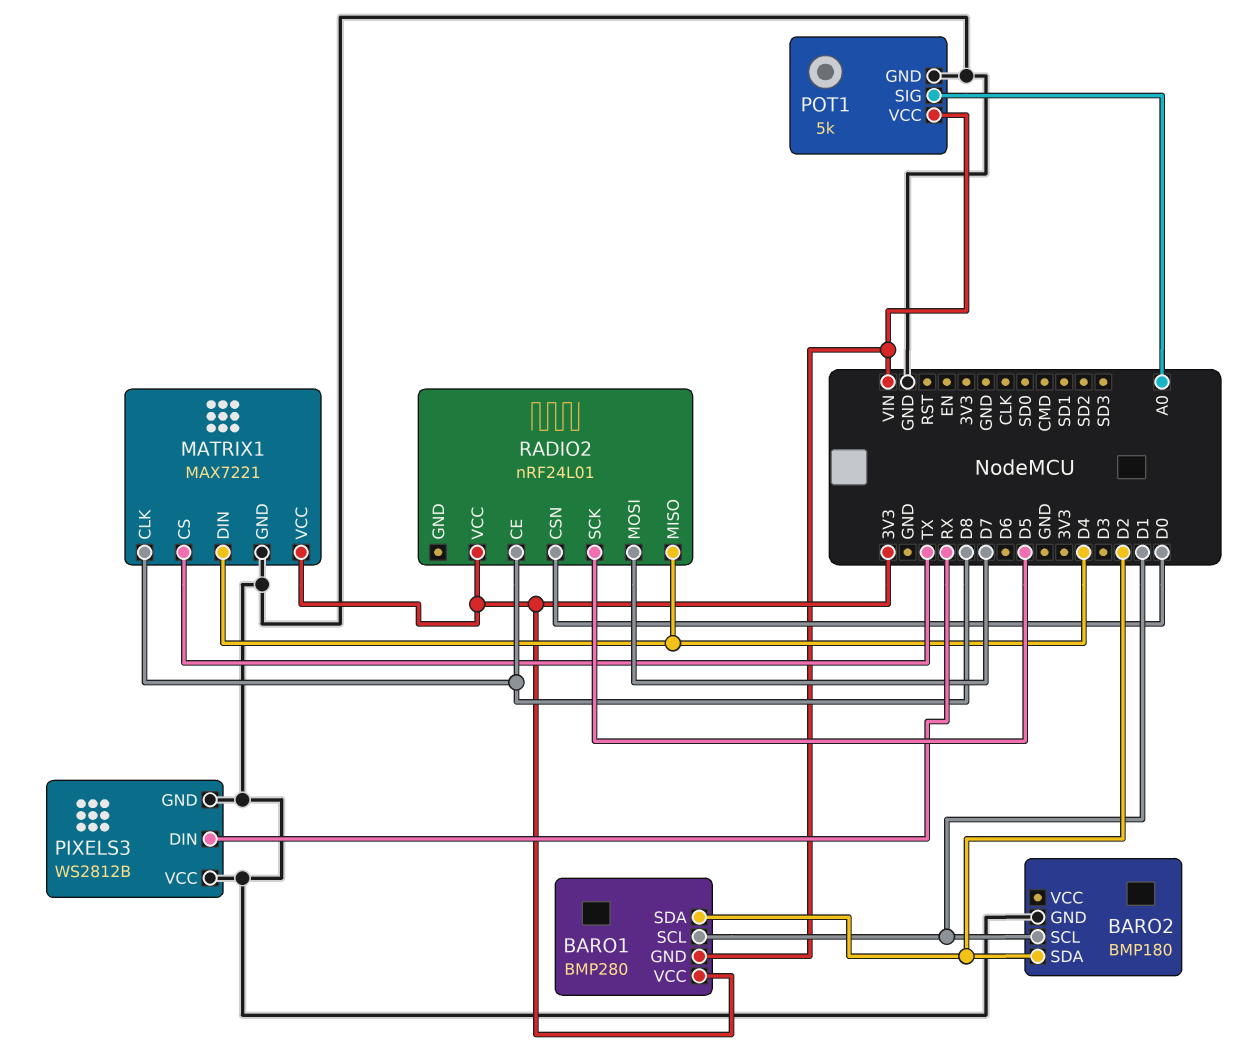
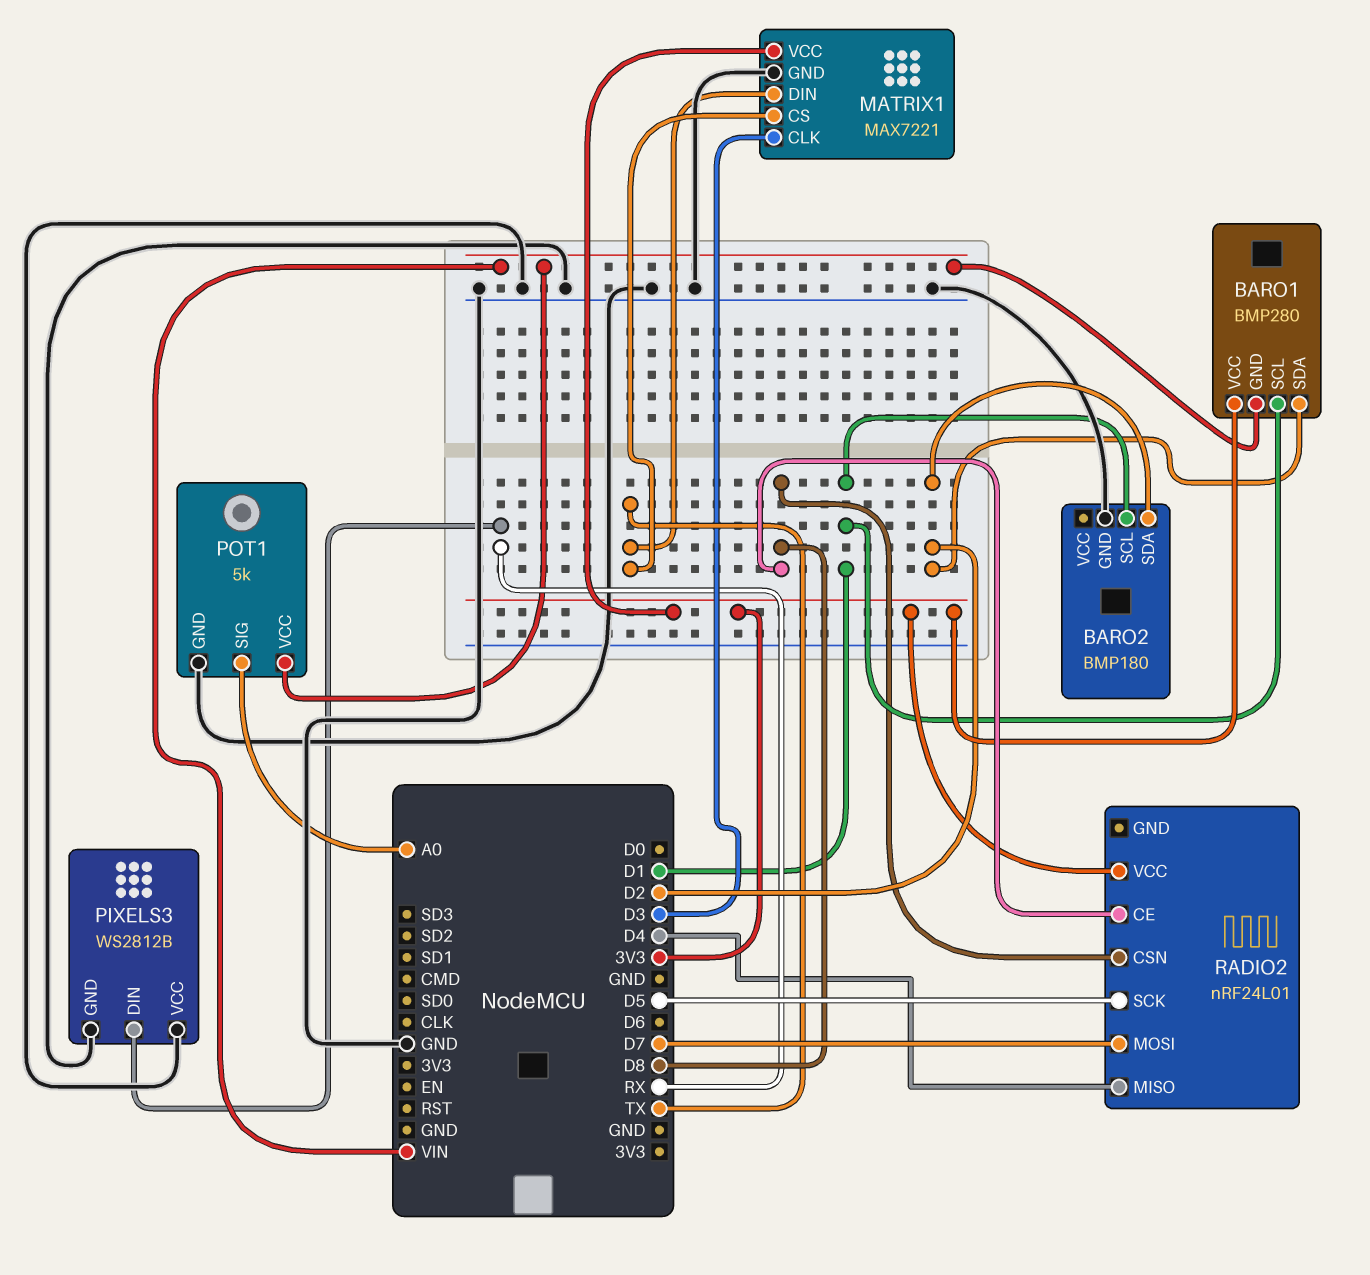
MATRIX1 pin CLK: D8 -> D3
MATRIX1 pin DIN: D4 -> TX
RADIO2 pin CSN: D0 -> D8

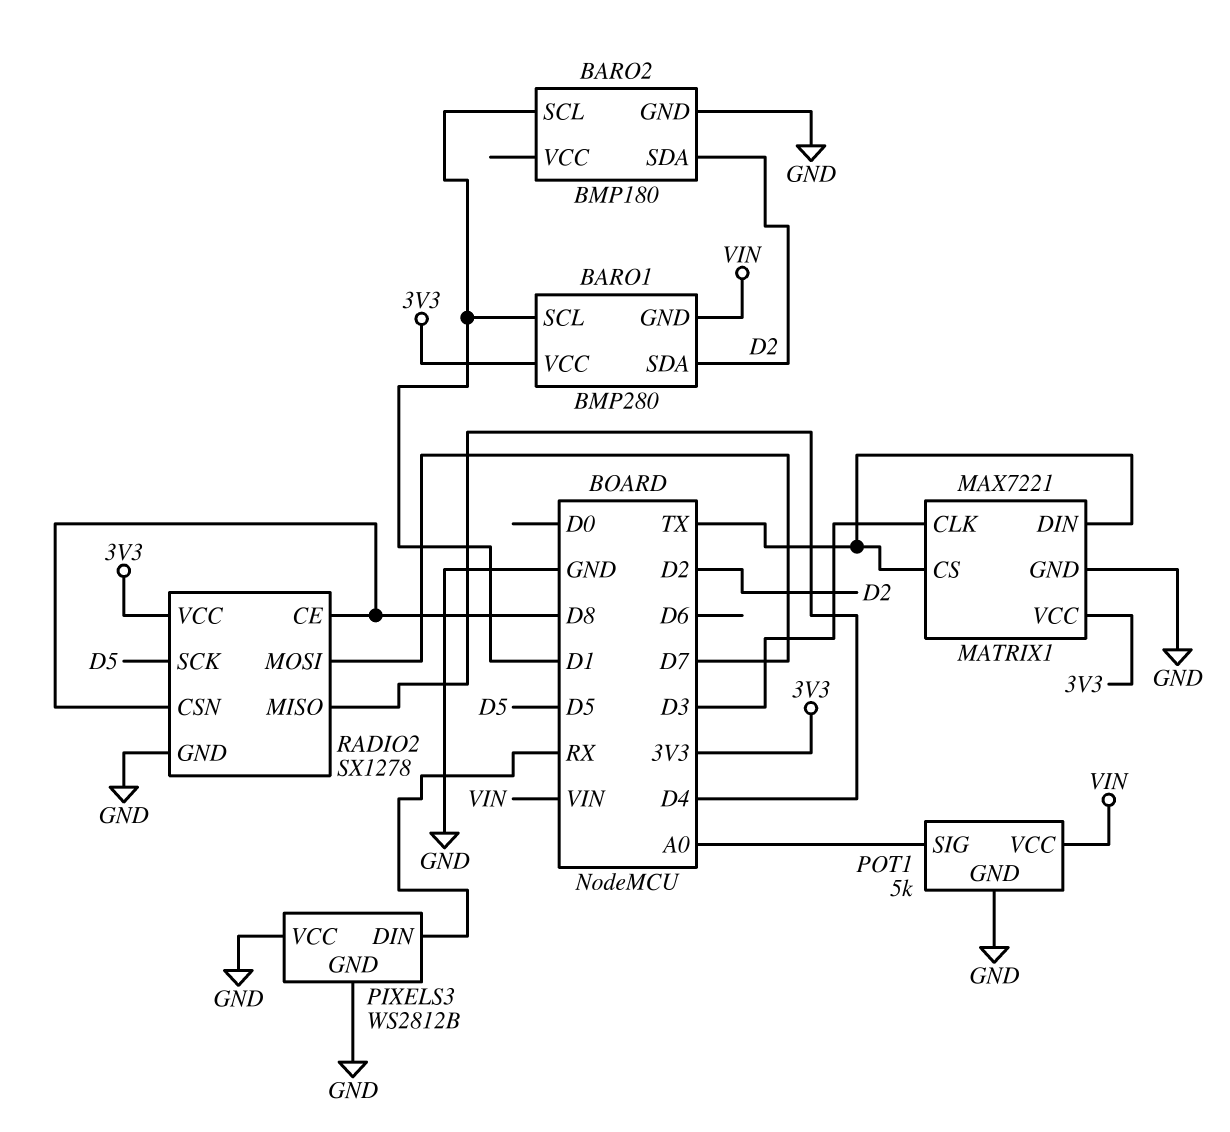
RADIO2: nRF24L01 -> SX1278
RADIO2 pin GND: none -> GND

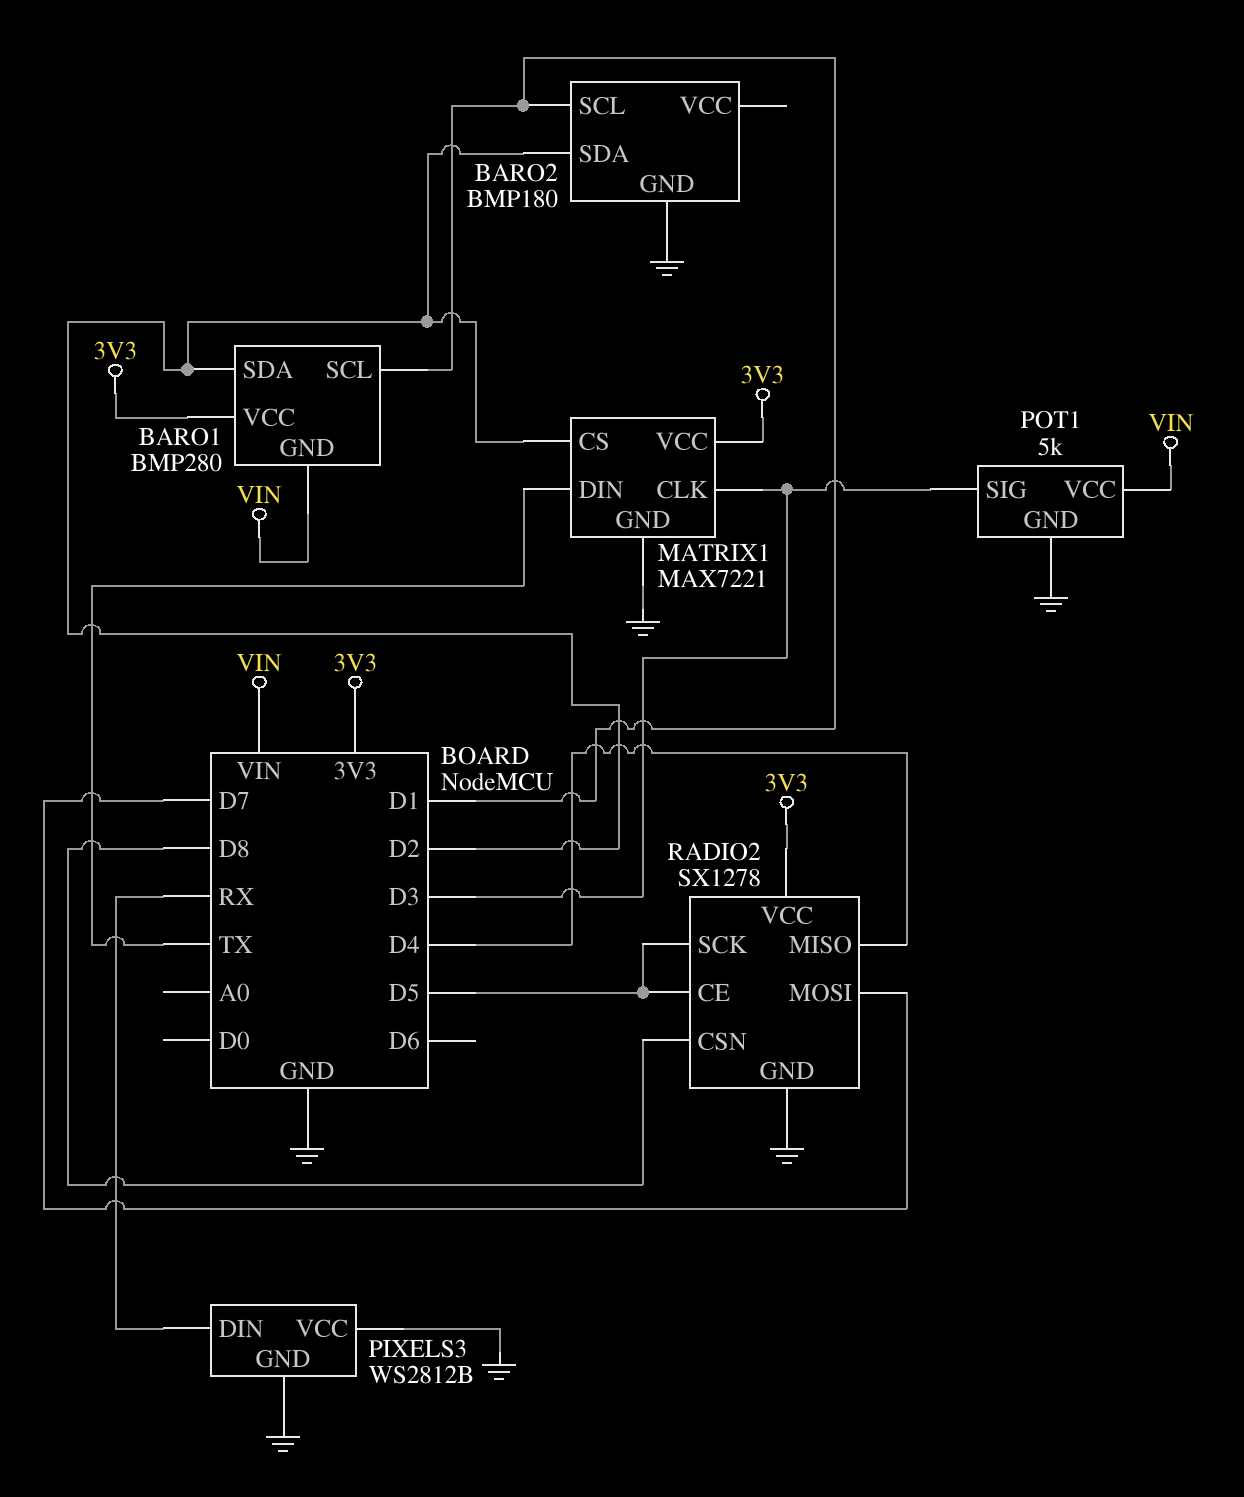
MATRIX1 pin CS: TX -> D2
POT1 pin SIG: A0 -> D3
RADIO2 pin CE: D8 -> D5

